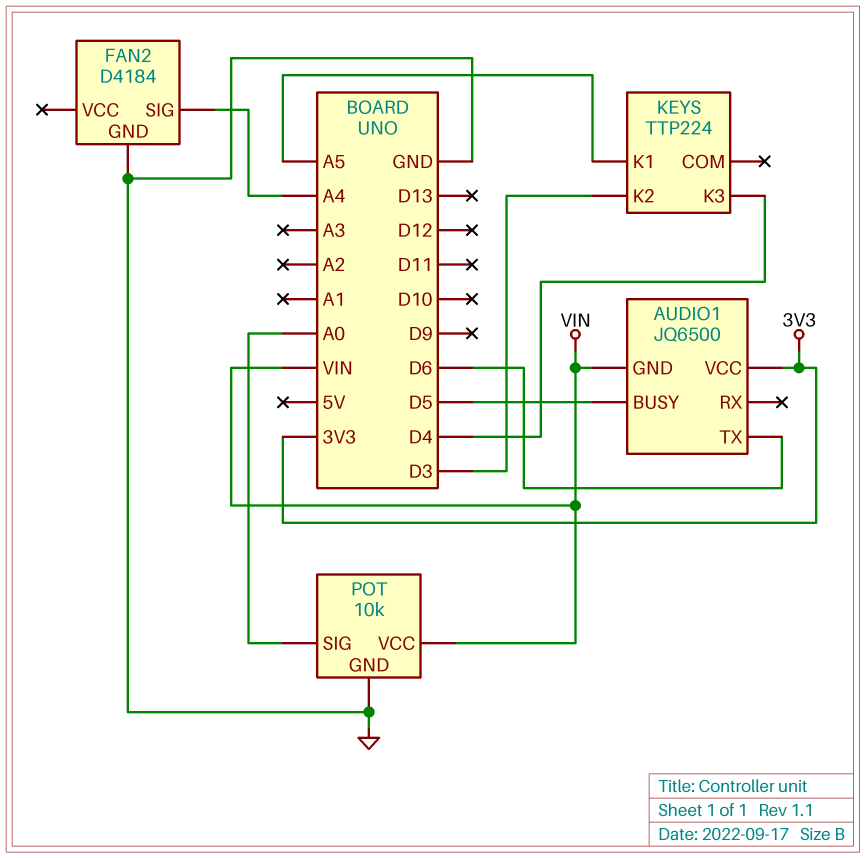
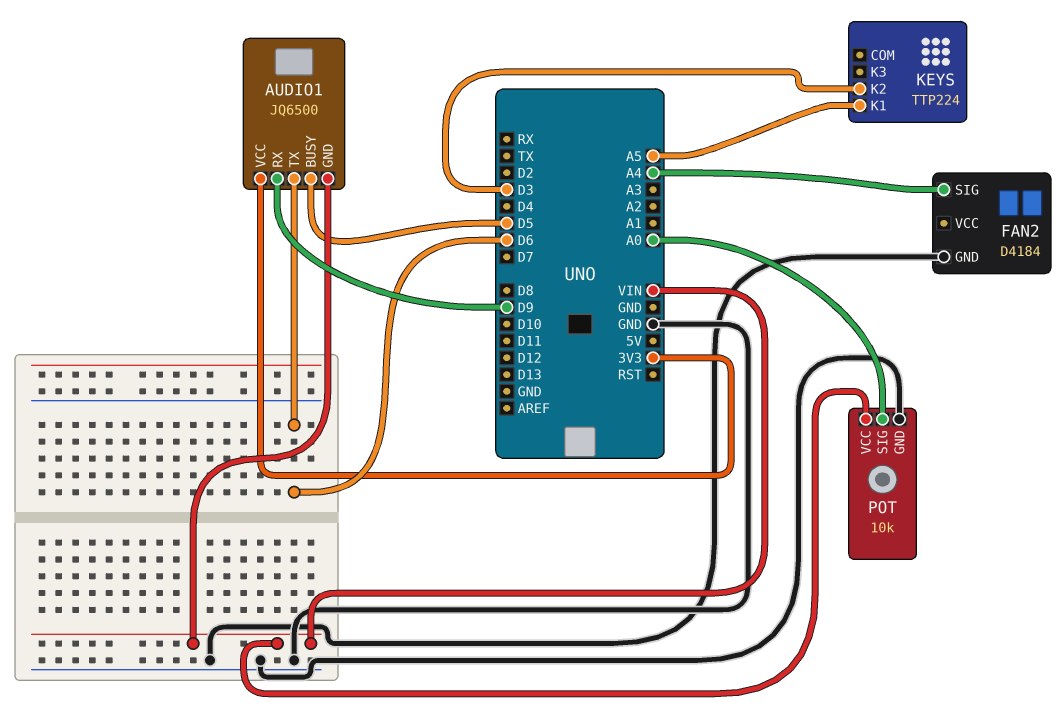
AUDIO1 pin RX: none -> D9
KEYS pin K3: D4 -> none

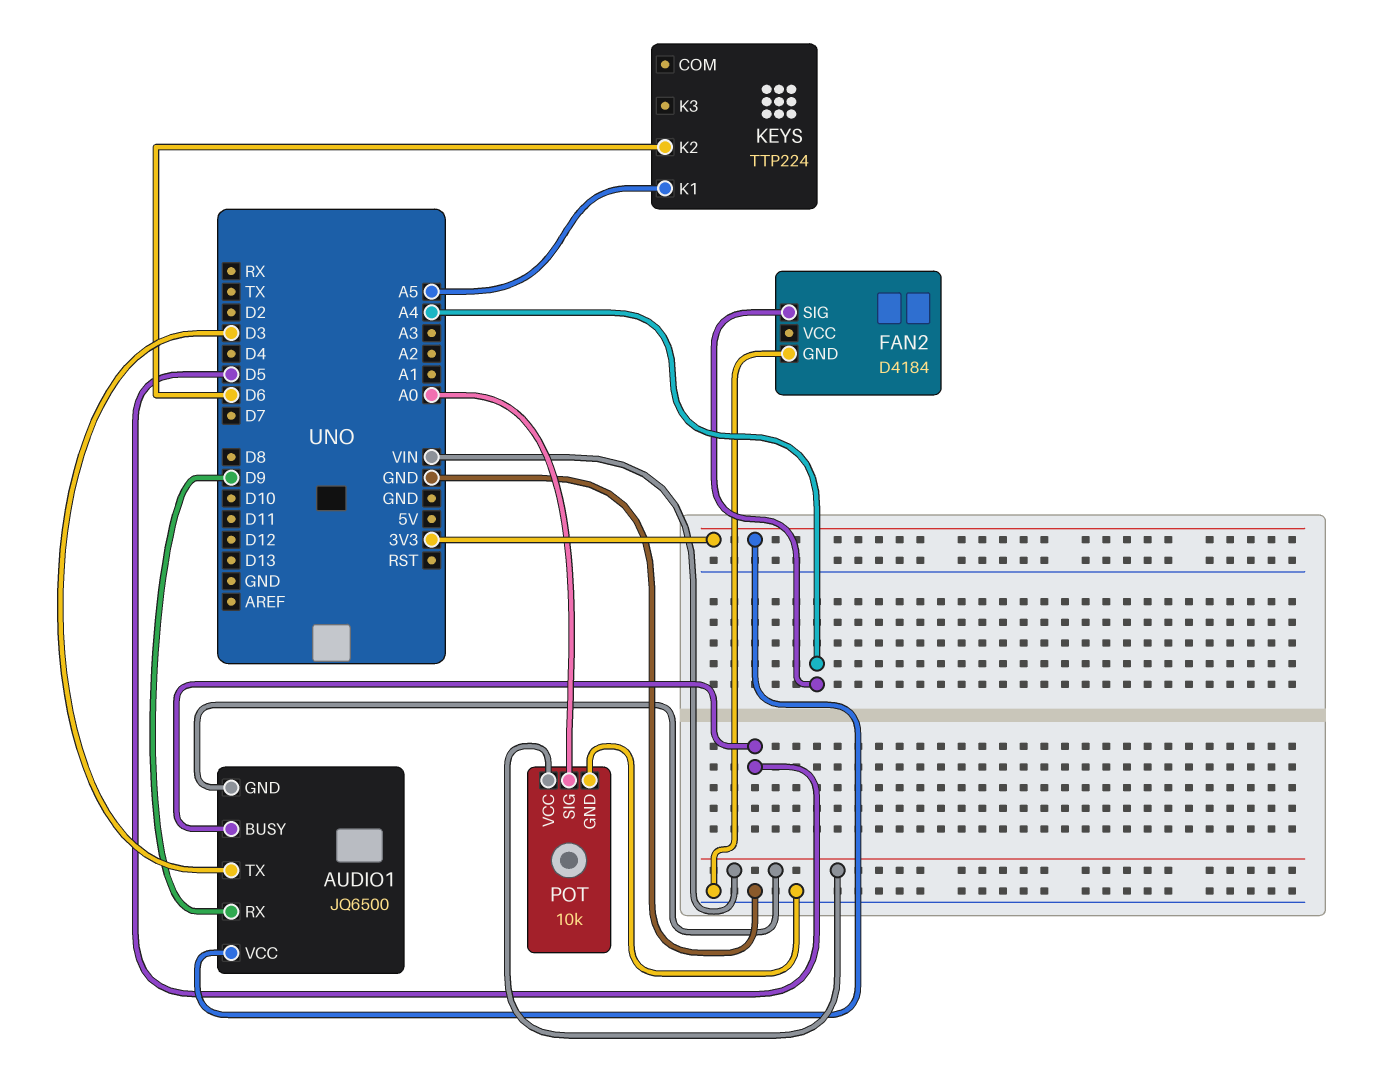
AUDIO1 pin TX: D6 -> D3
KEYS pin K2: D3 -> D6

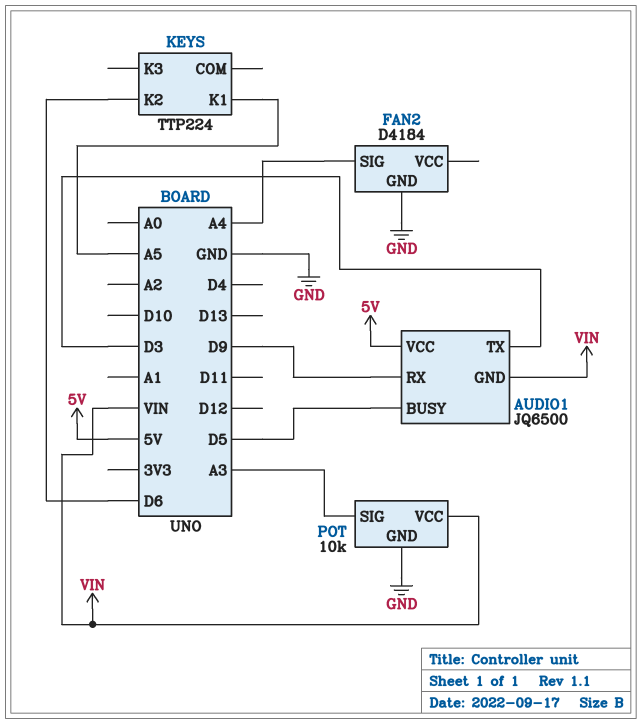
AUDIO1 pin VCC: 3V3 -> 5V
POT pin SIG: A0 -> A3

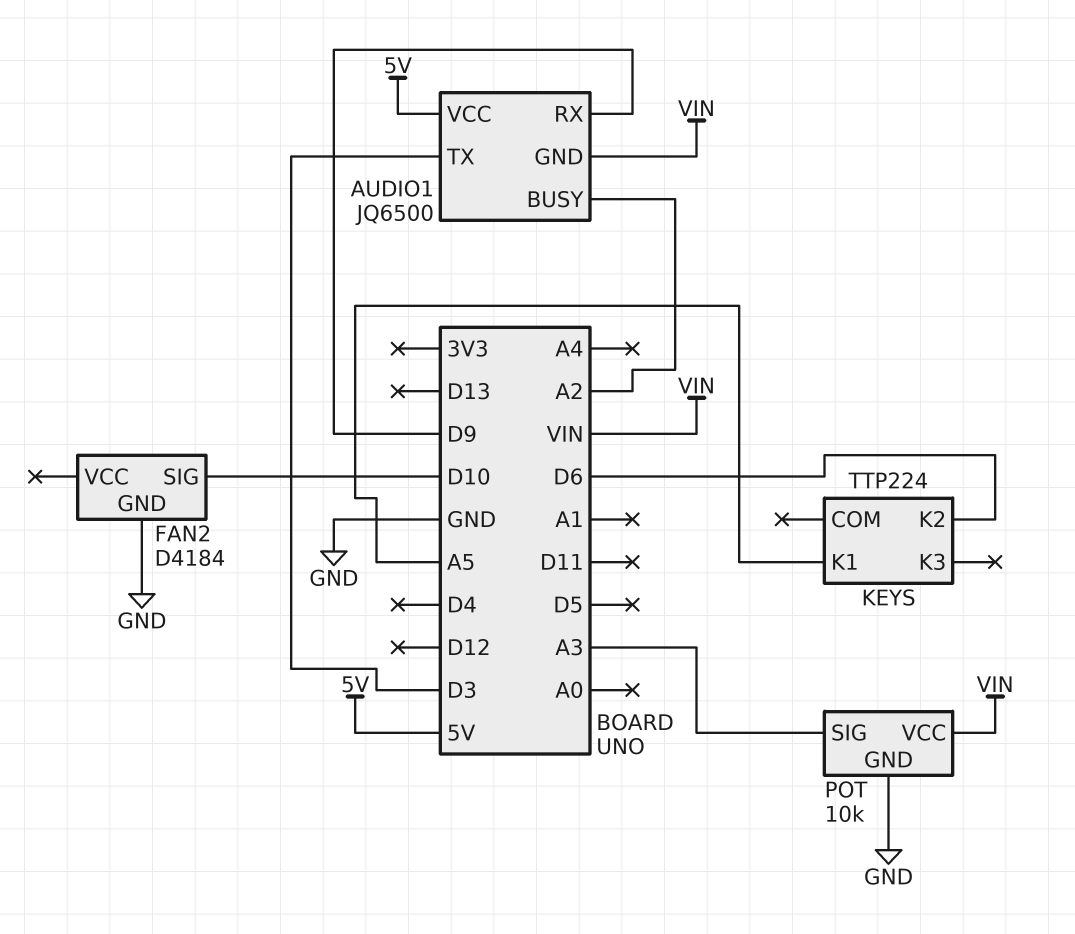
AUDIO1 pin BUSY: D5 -> A2
FAN2 pin SIG: A4 -> D10

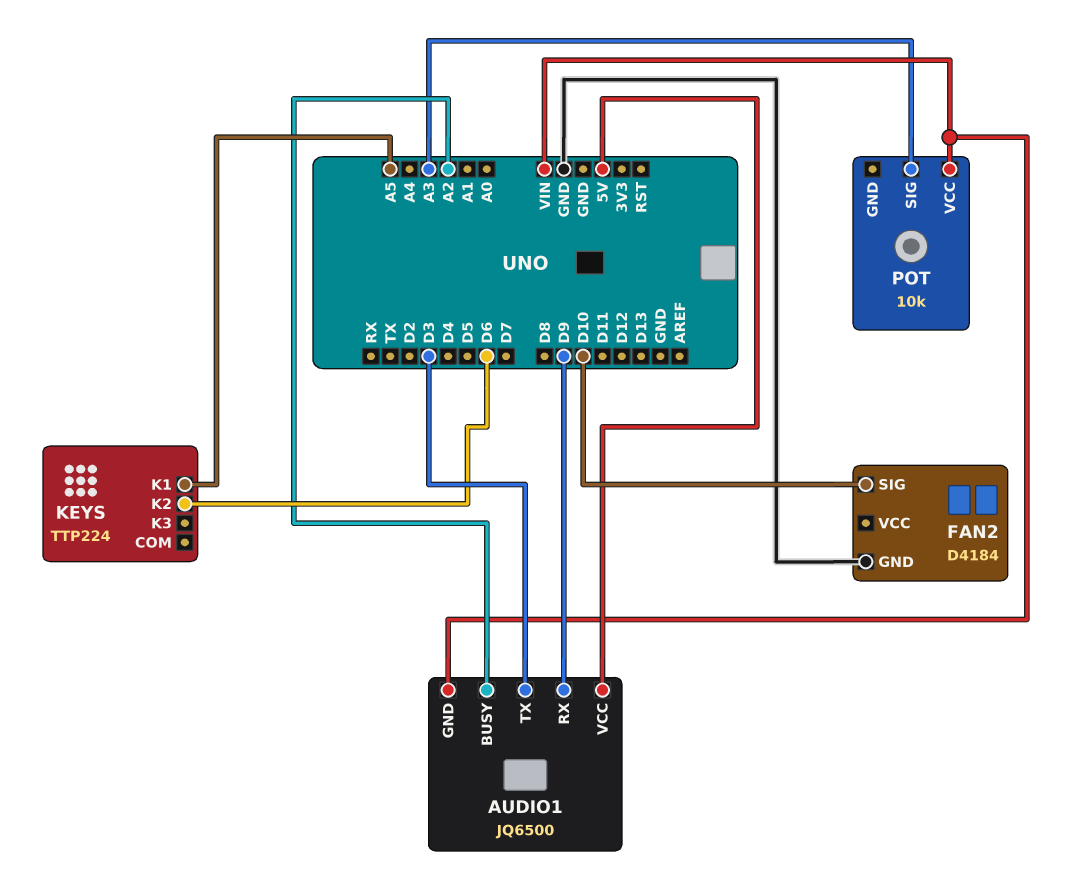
POT pin GND: GND -> none

